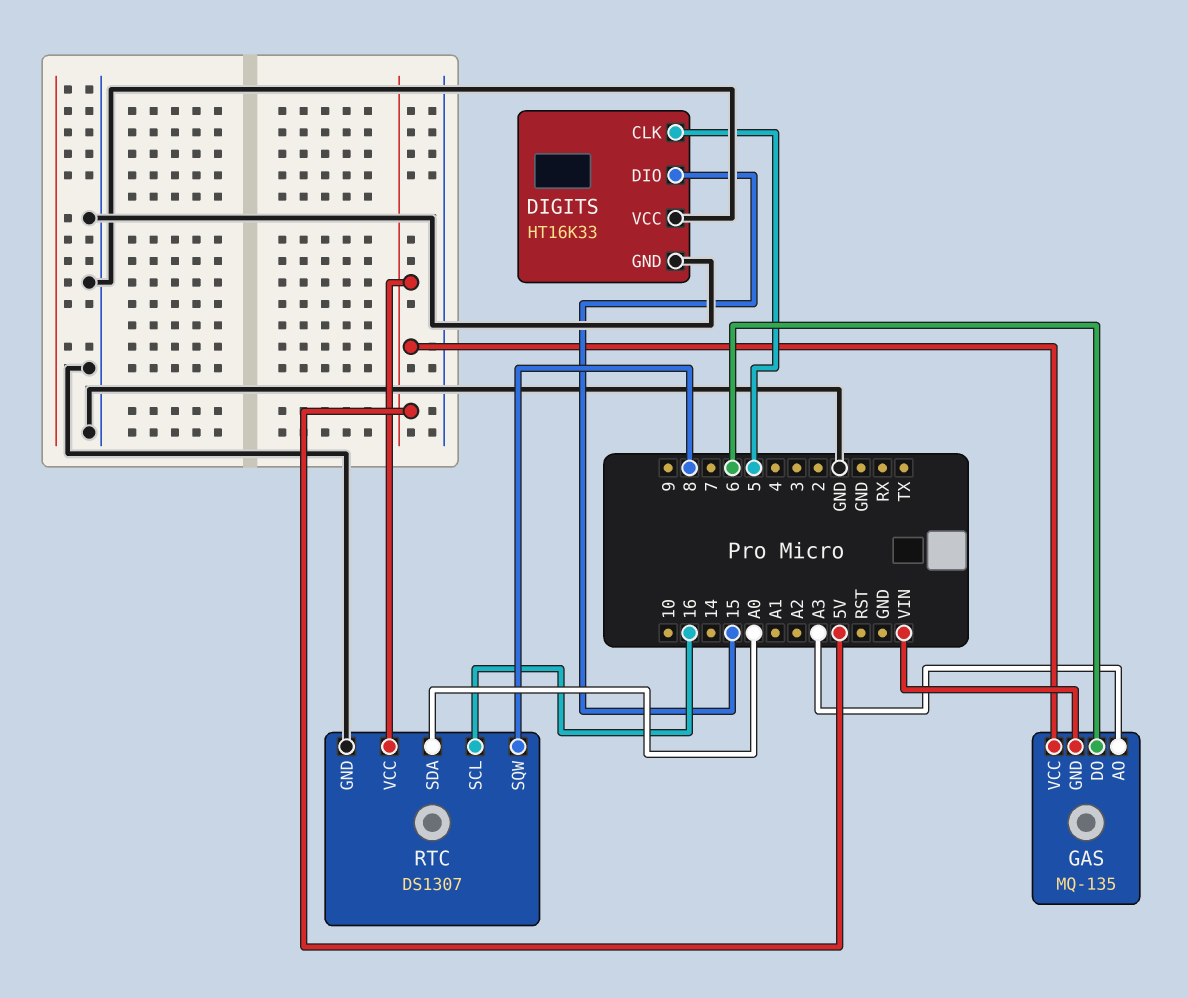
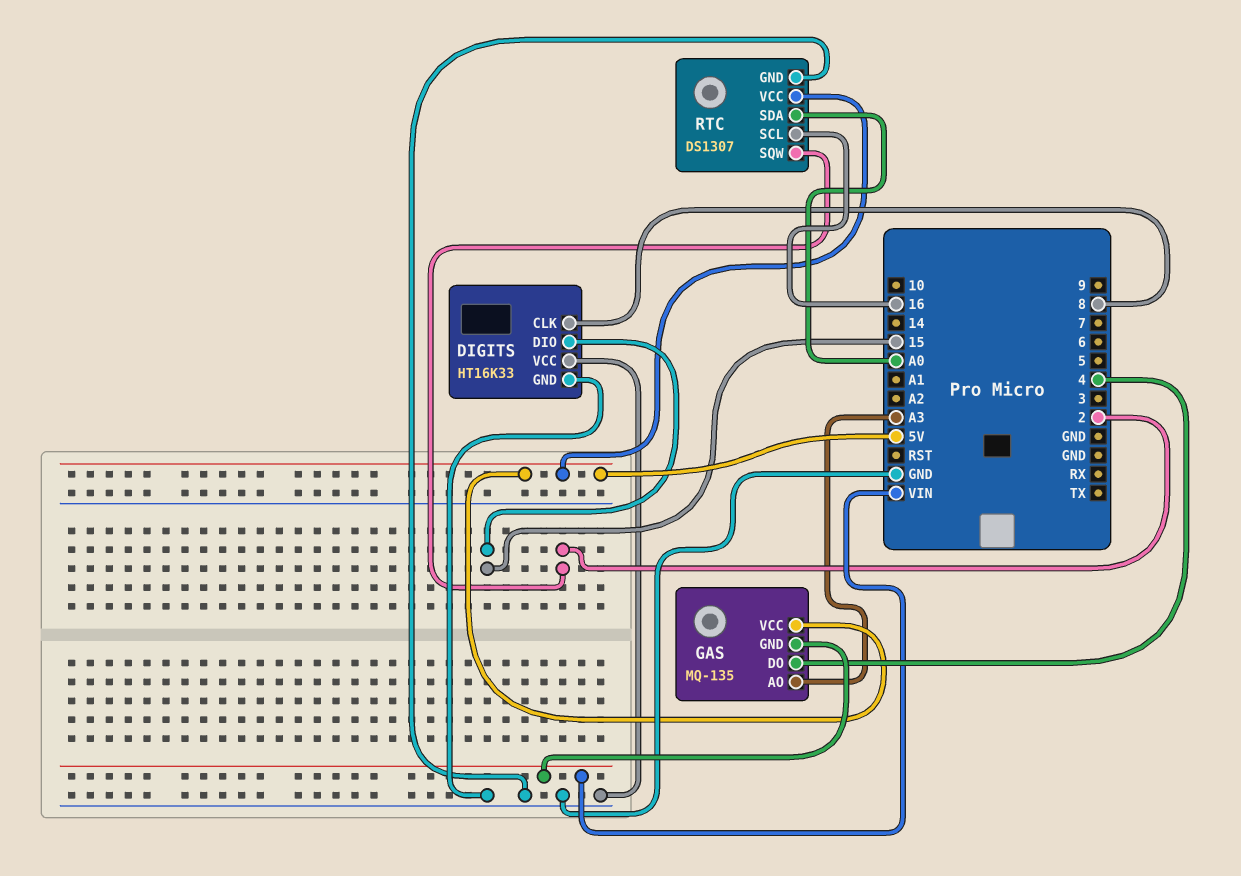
DIGITS pin CLK: 5 -> 8
GAS pin DO: 6 -> 4
RTC pin SQW: 8 -> 2

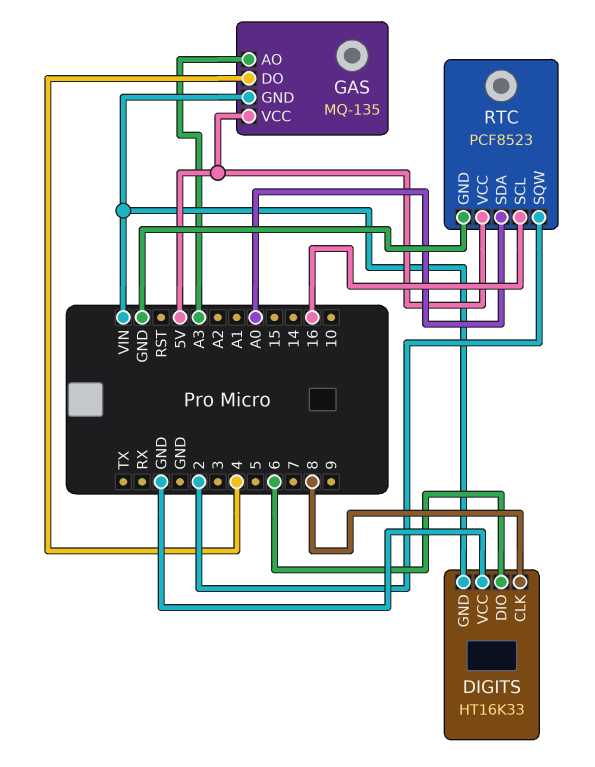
DIGITS pin DIO: 15 -> 6
DIGITS pin GND: GND -> VIN
RTC: DS1307 -> PCF8523

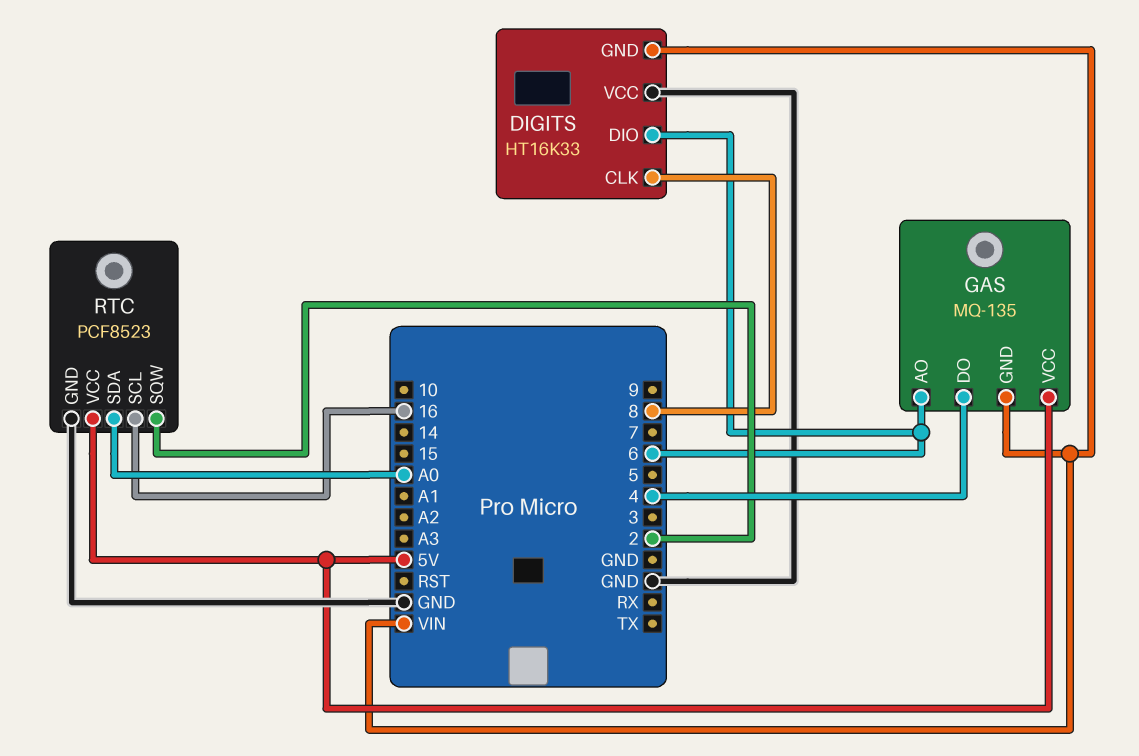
GAS pin AO: A3 -> 6

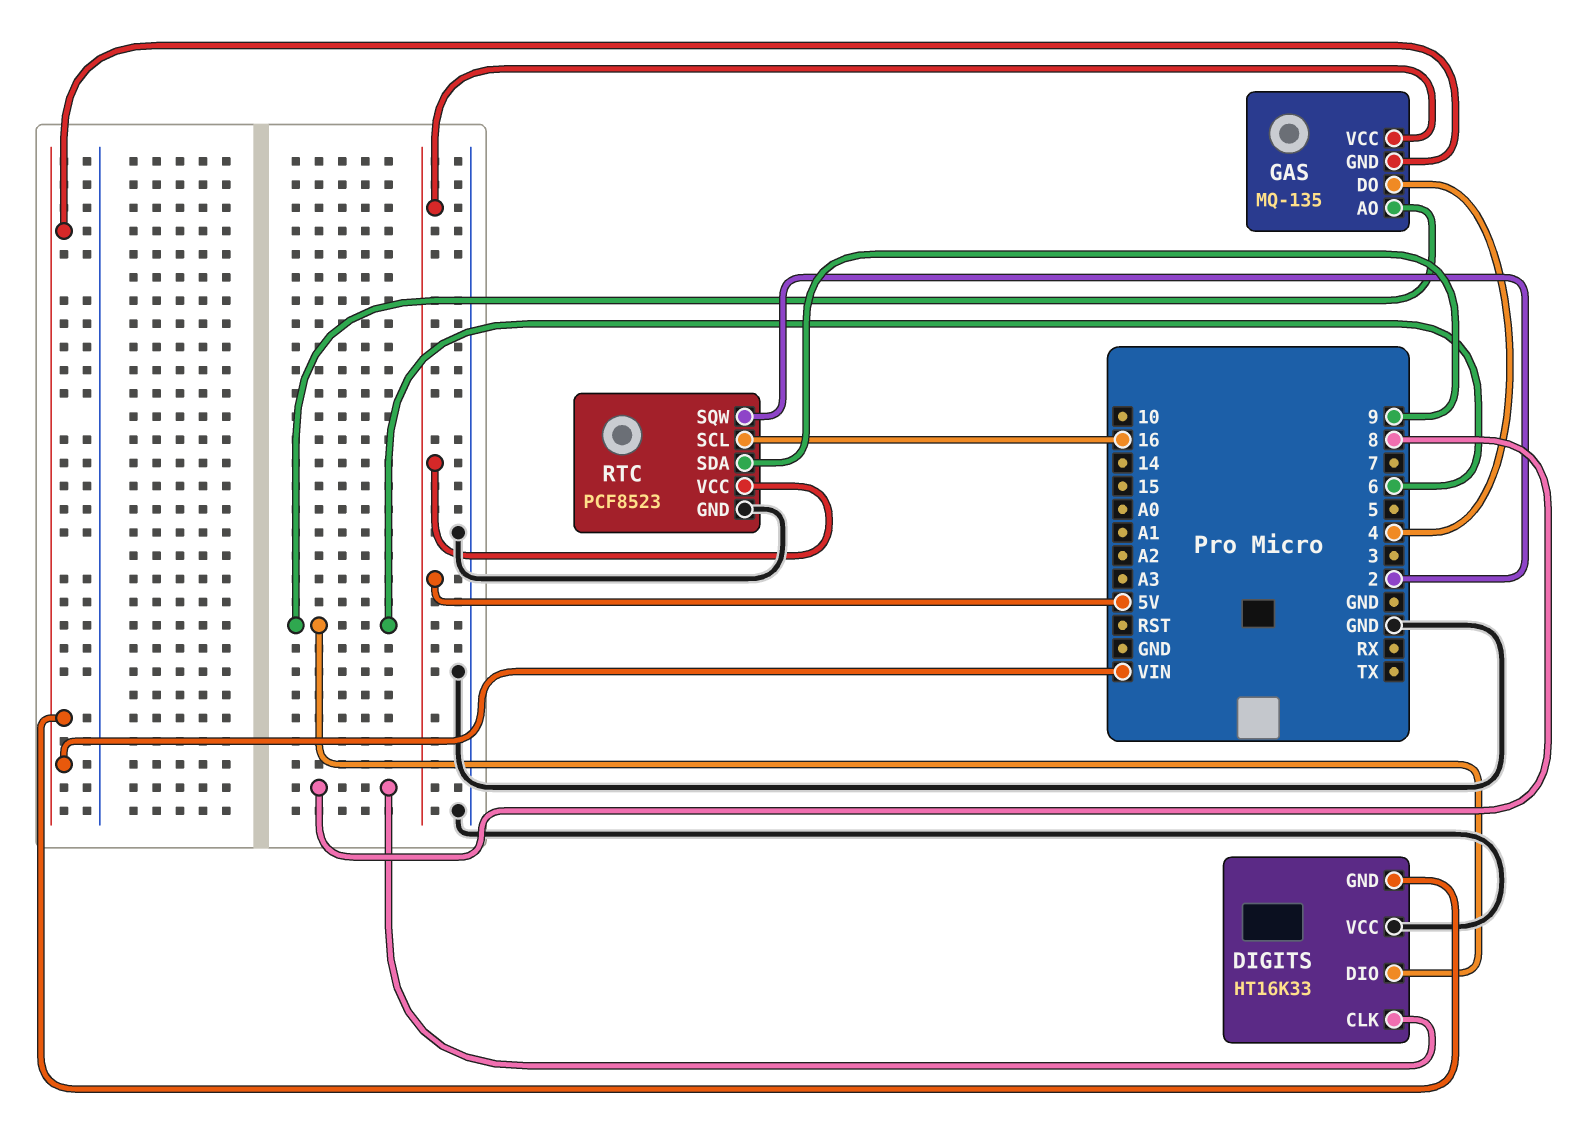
RTC pin SDA: A0 -> 9

